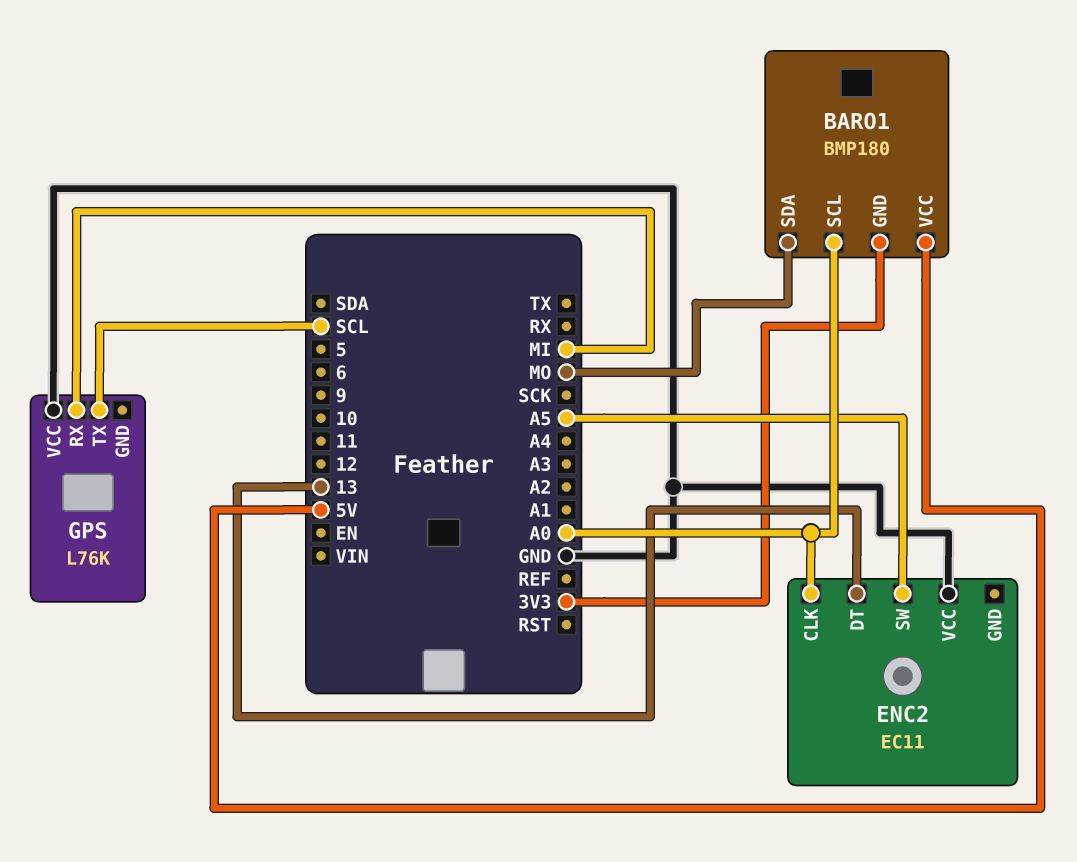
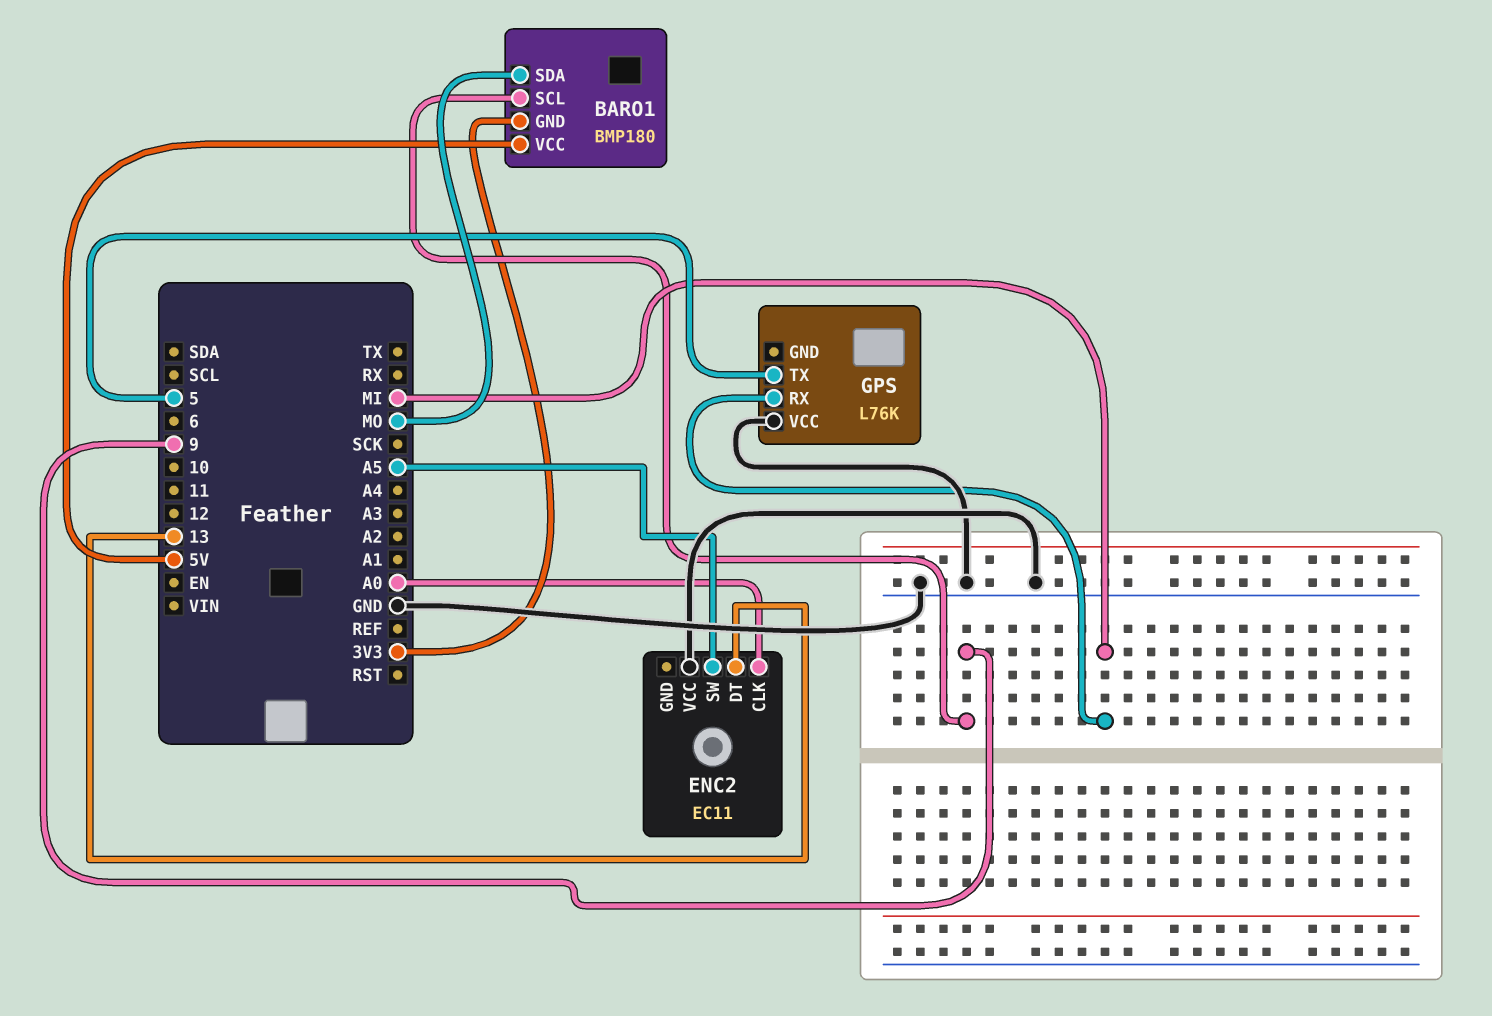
BARO1 pin SCL: A0 -> 9
GPS pin TX: SCL -> 5

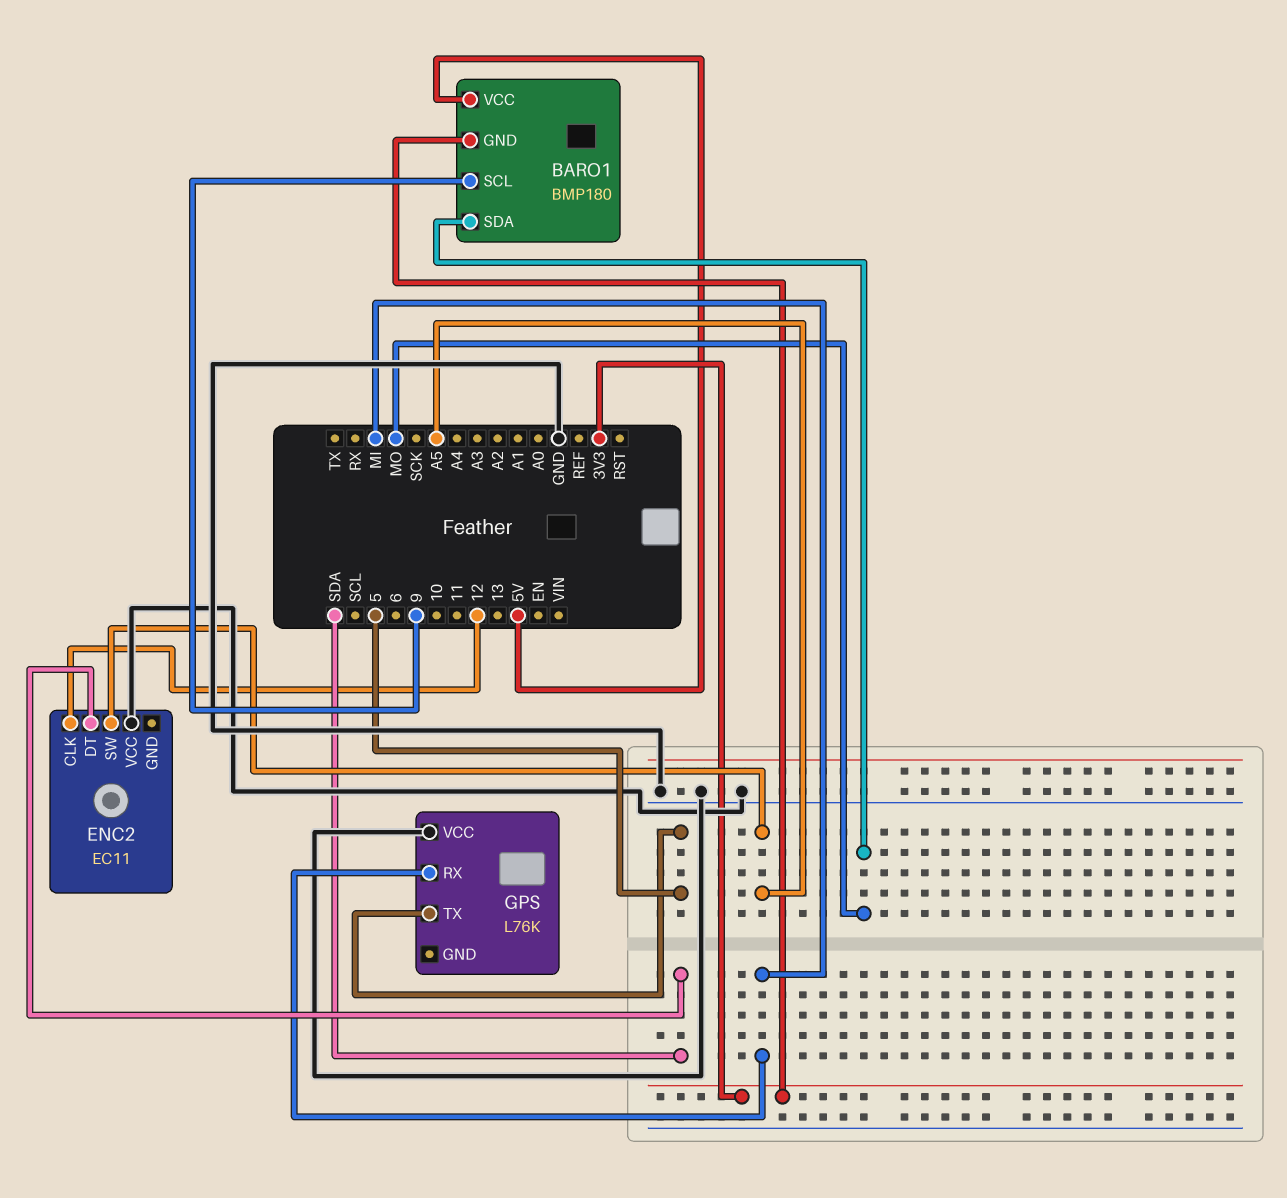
ENC2 pin CLK: A0 -> 12
ENC2 pin DT: 13 -> SDA

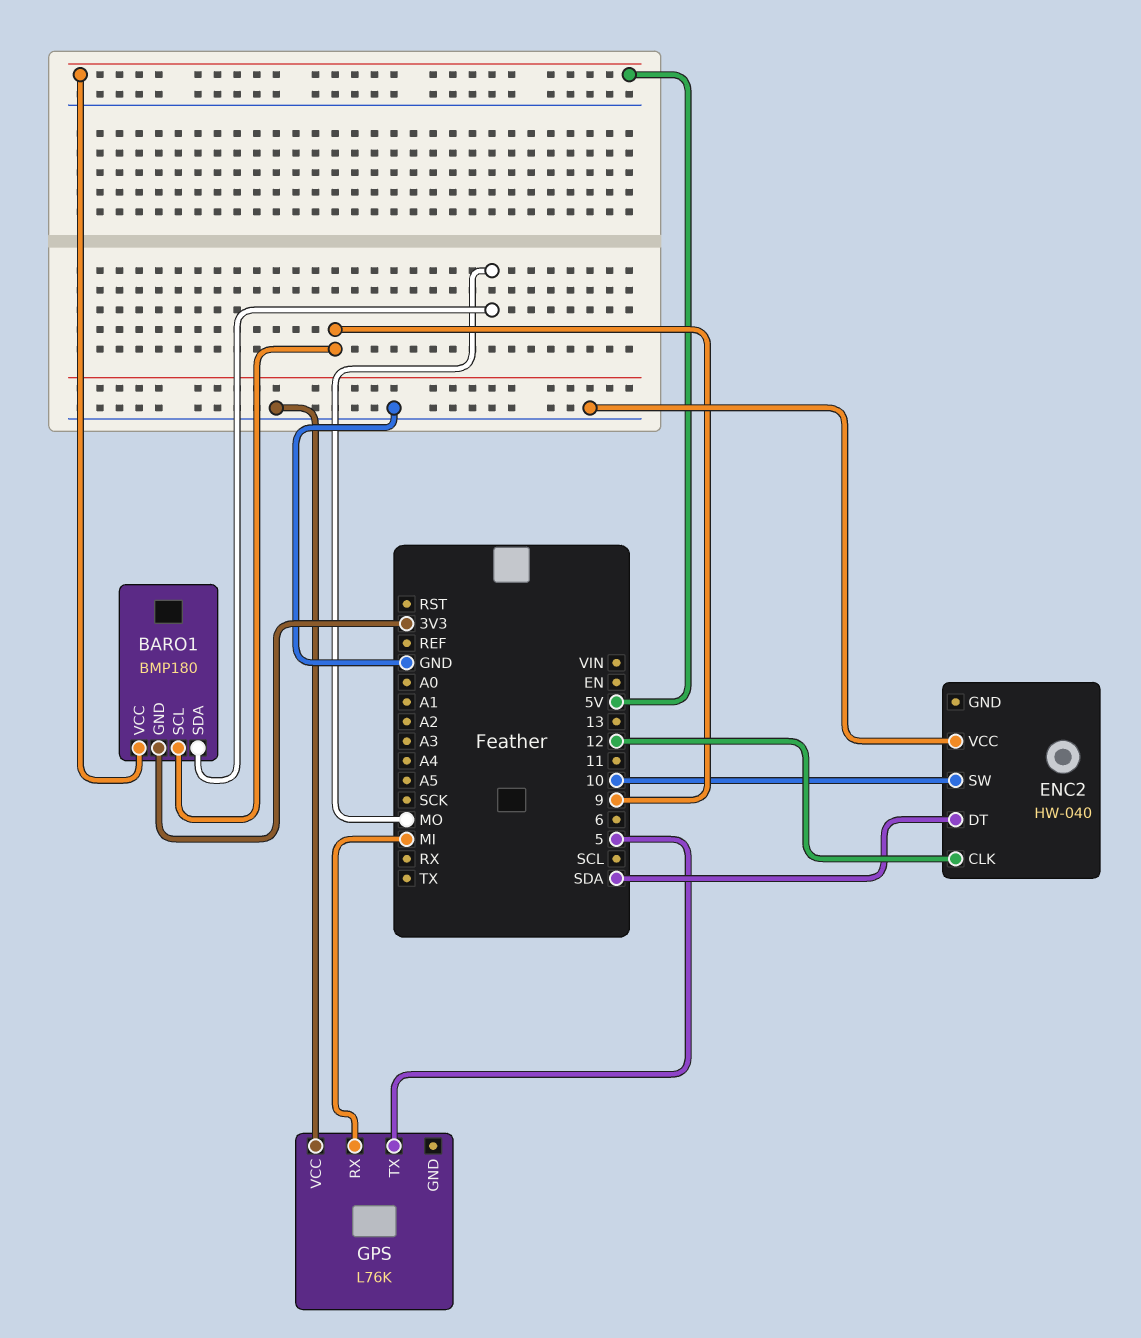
ENC2: EC11 -> HW-040
ENC2 pin SW: A5 -> 10

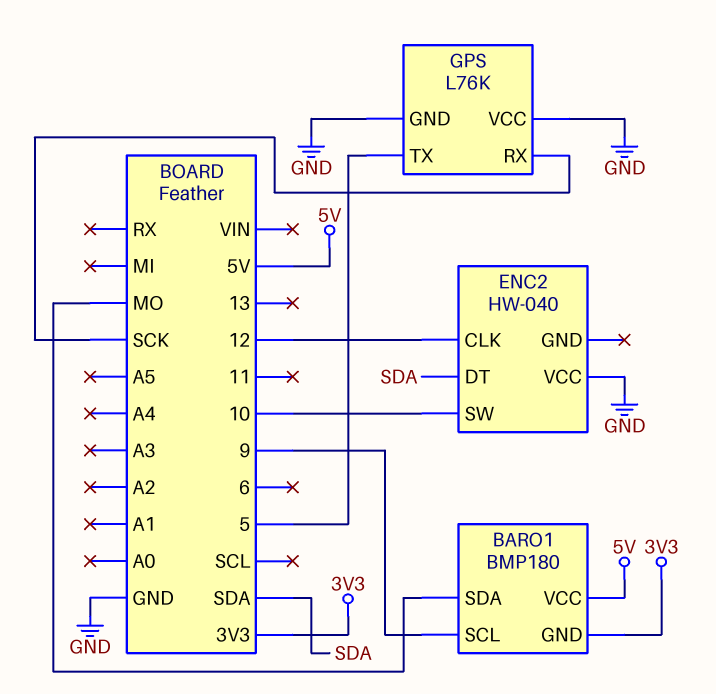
GPS pin GND: none -> GND
GPS pin RX: MI -> SCK

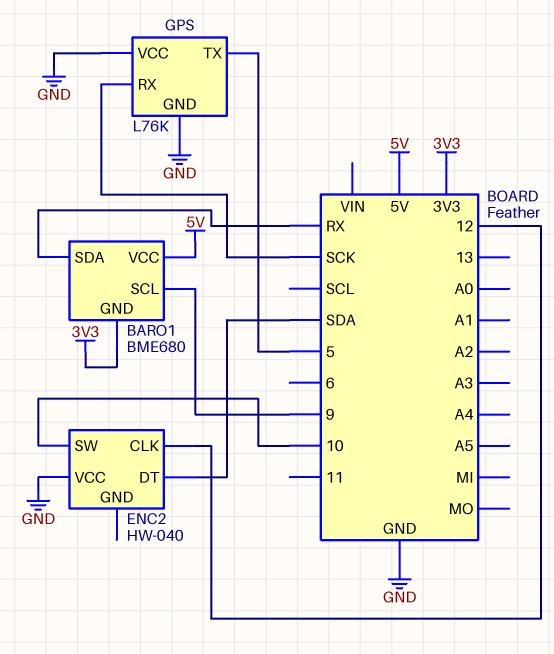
BARO1: BMP180 -> BME680
BARO1 pin SDA: MO -> RX

